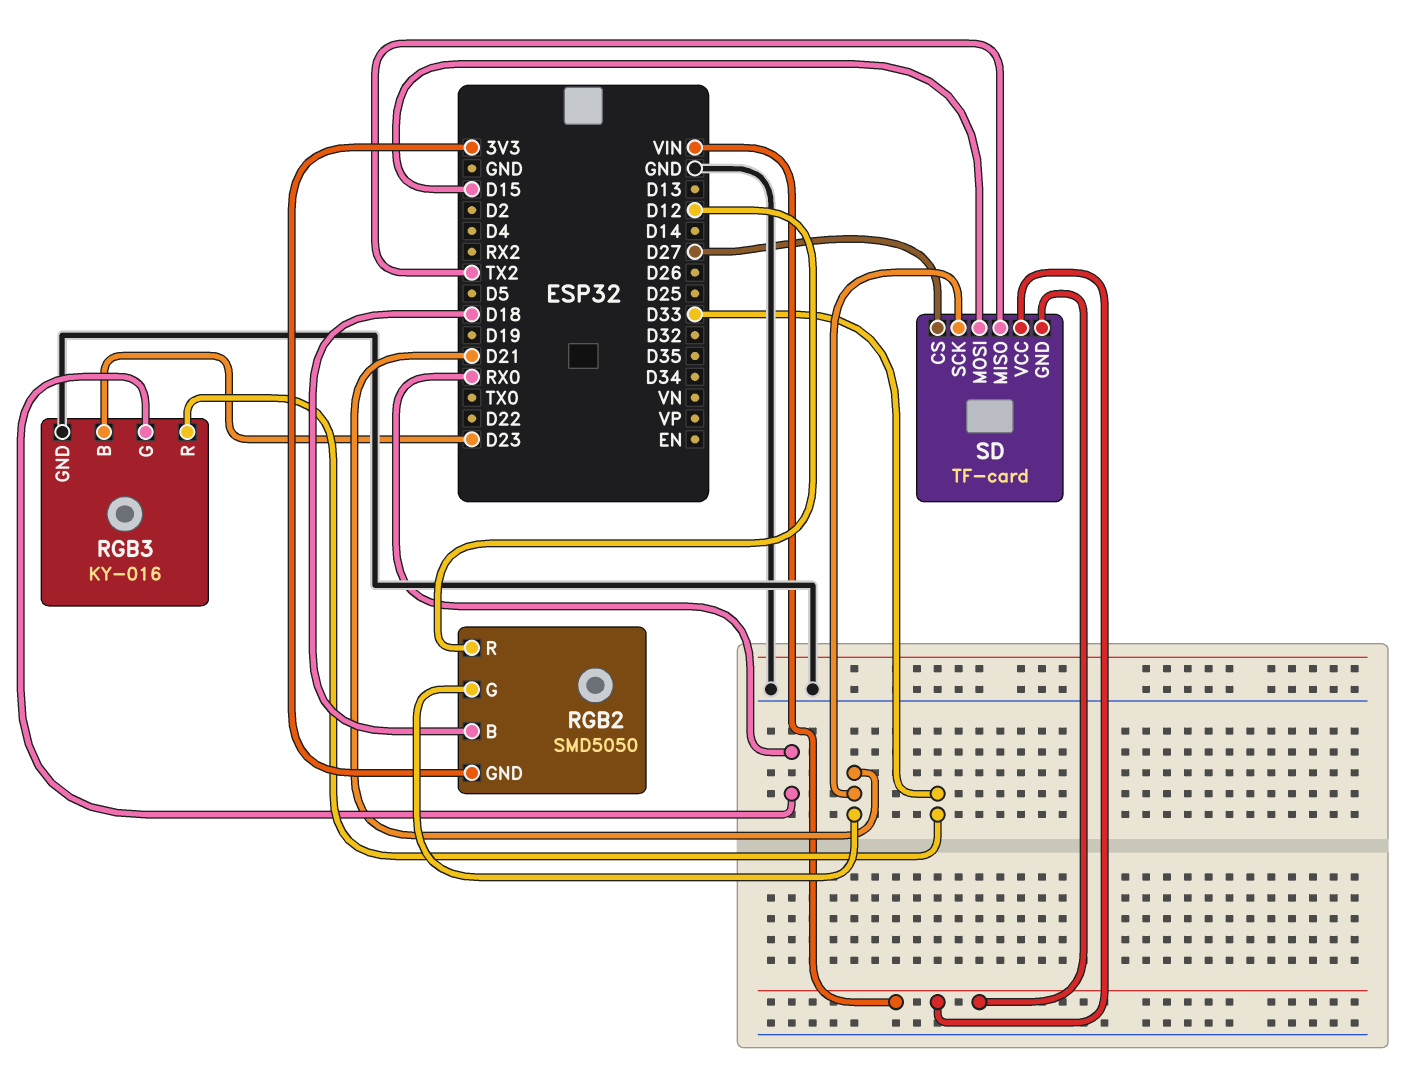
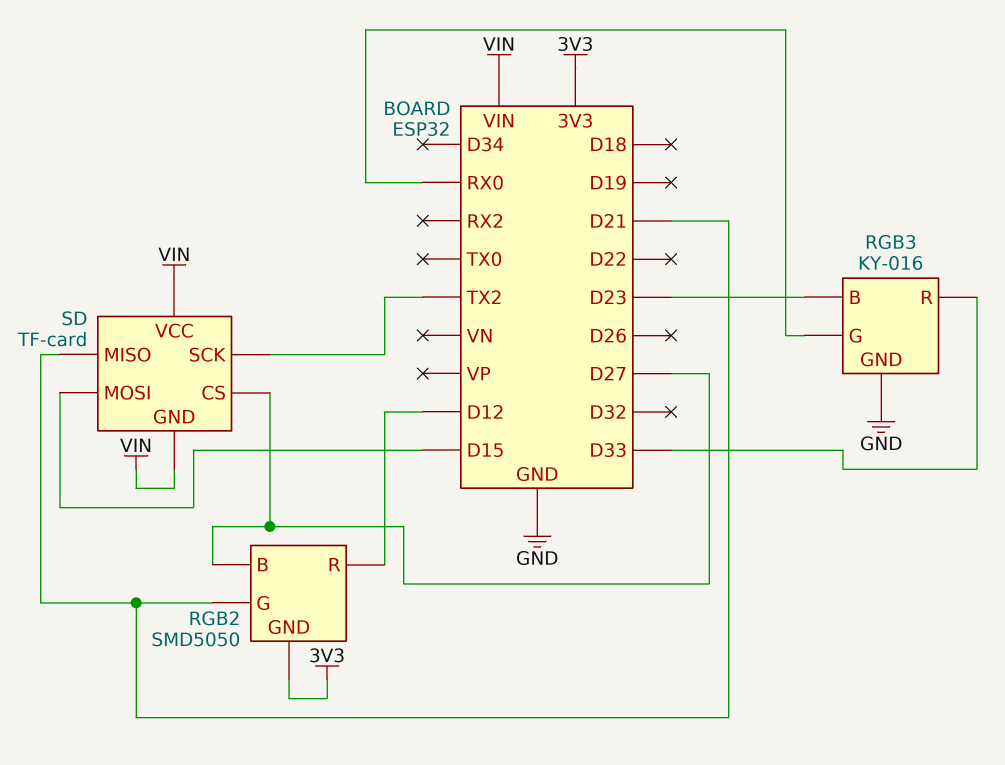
RGB2 pin B: D18 -> D27
SD pin MISO: TX2 -> D21
SD pin SCK: D21 -> TX2

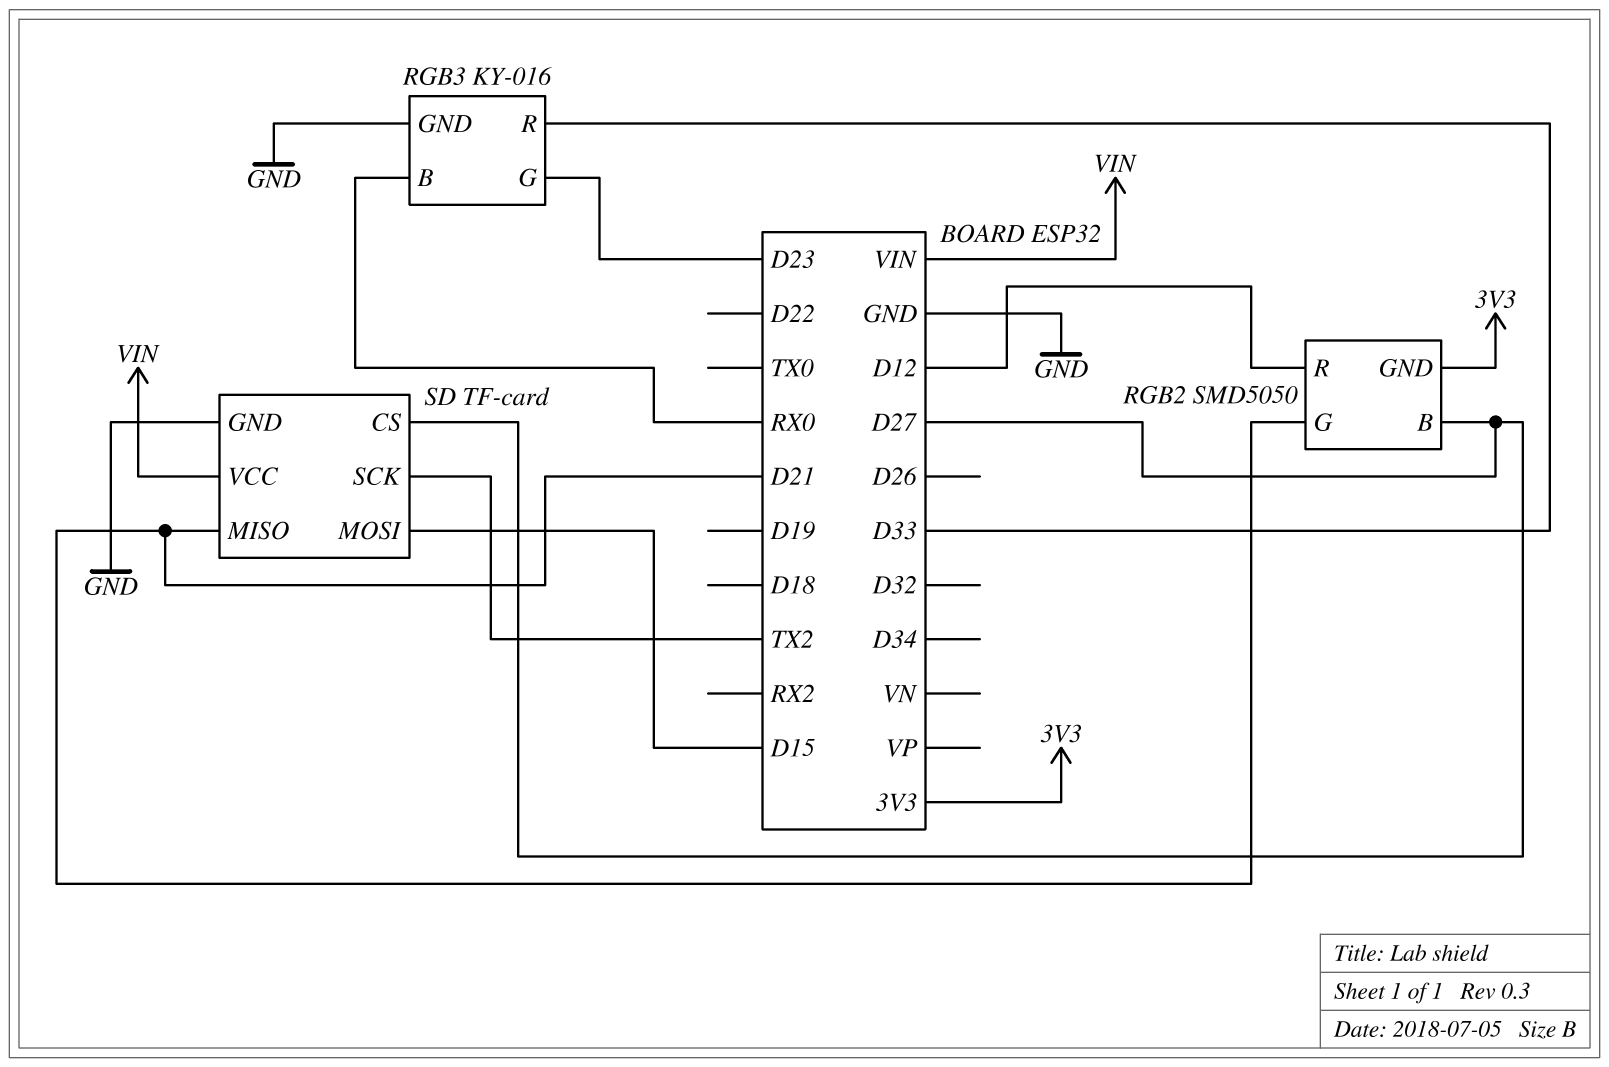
RGB3 pin B: D23 -> RX0
RGB3 pin G: RX0 -> D23
SD pin GND: VIN -> GND

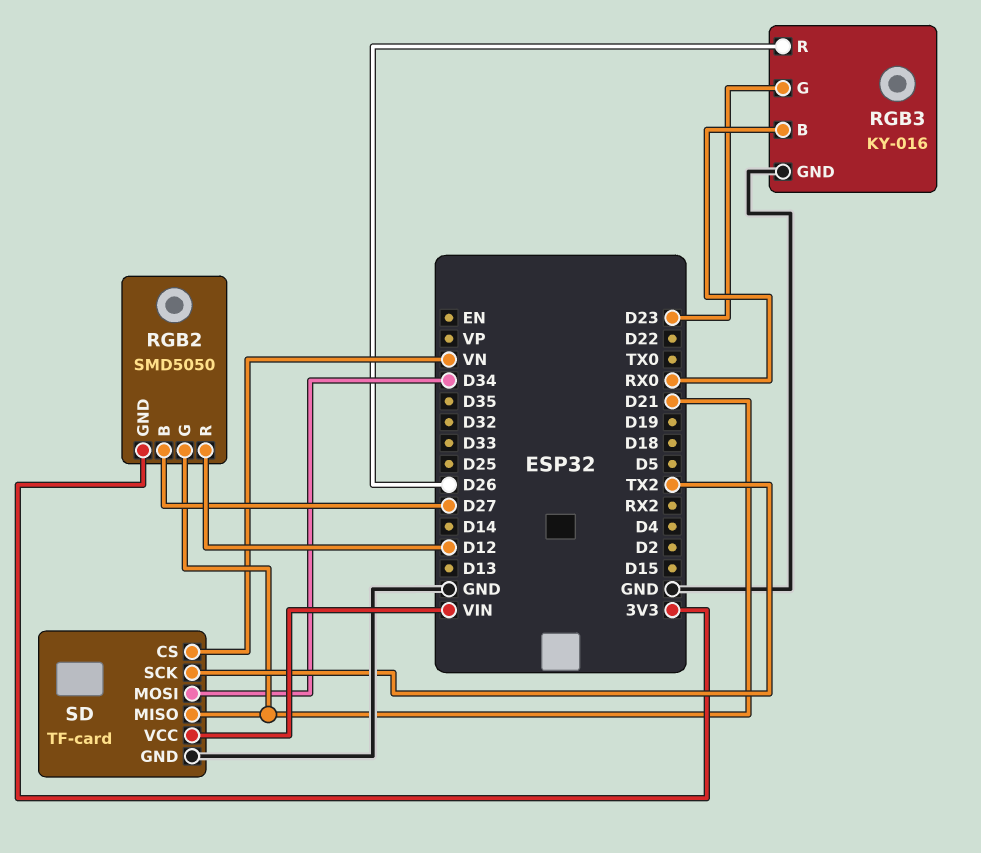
RGB3 pin R: D33 -> D26
SD pin CS: D27 -> VN
SD pin MOSI: D15 -> D34

